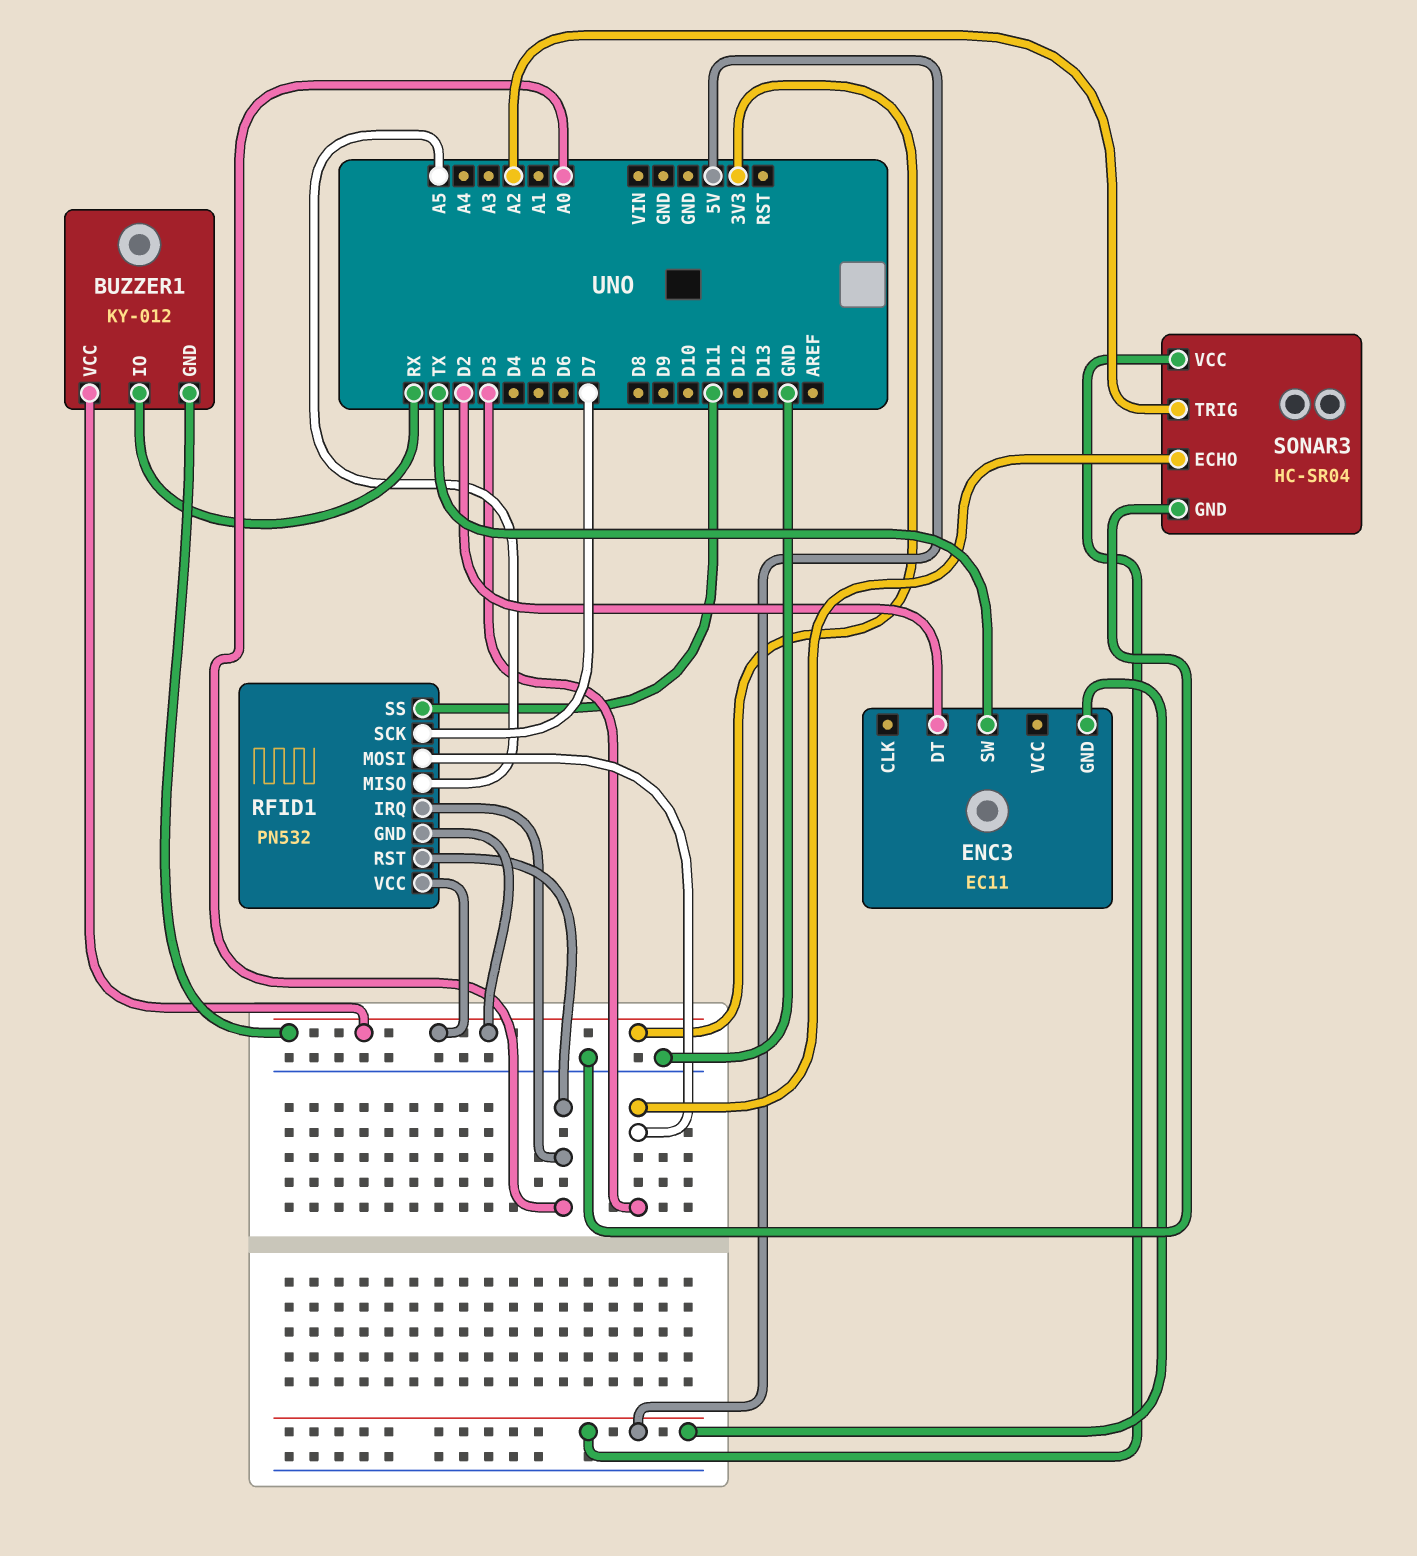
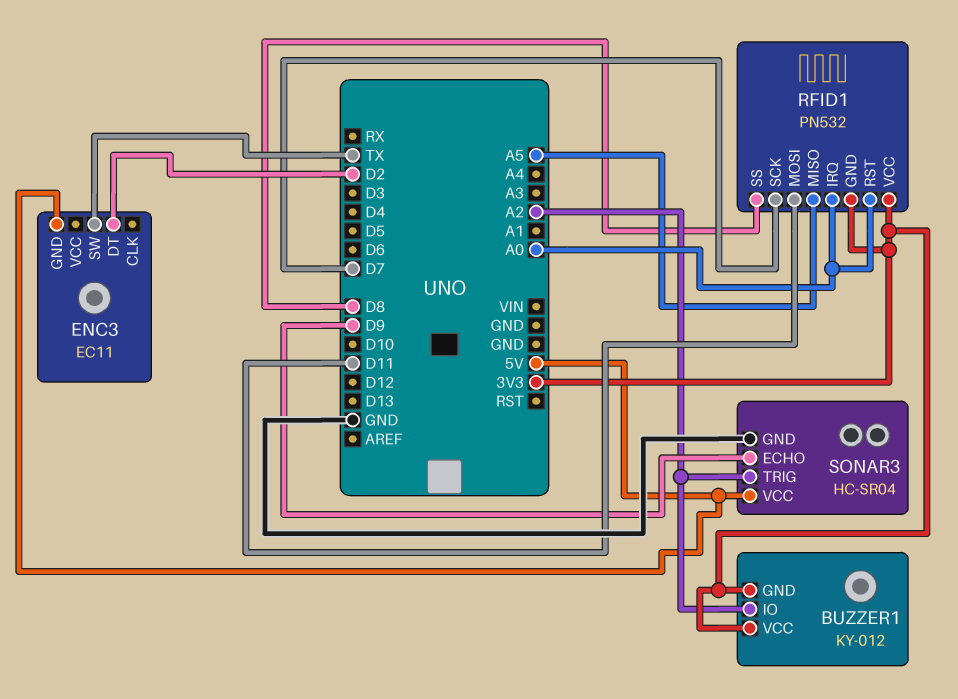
BUZZER1 pin IO: RX -> A2
RFID1 pin MOSI: D3 -> D11
RFID1 pin SS: D11 -> D8
SONAR3 pin ECHO: D3 -> D9

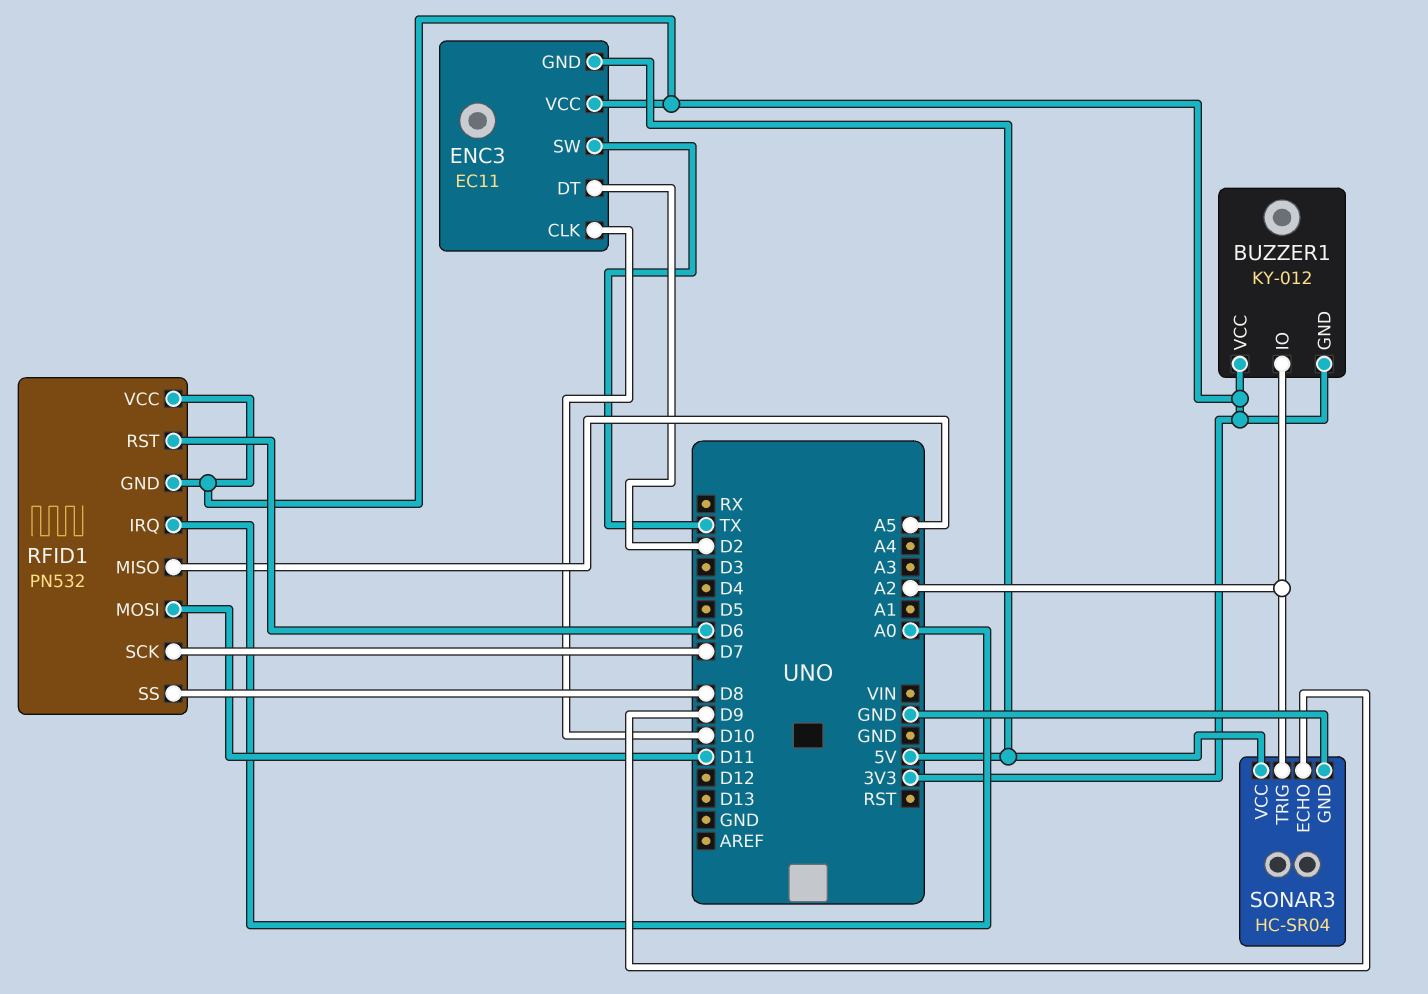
ENC3 pin CLK: none -> D10
ENC3 pin VCC: none -> 3V3
RFID1 pin RST: A0 -> D6

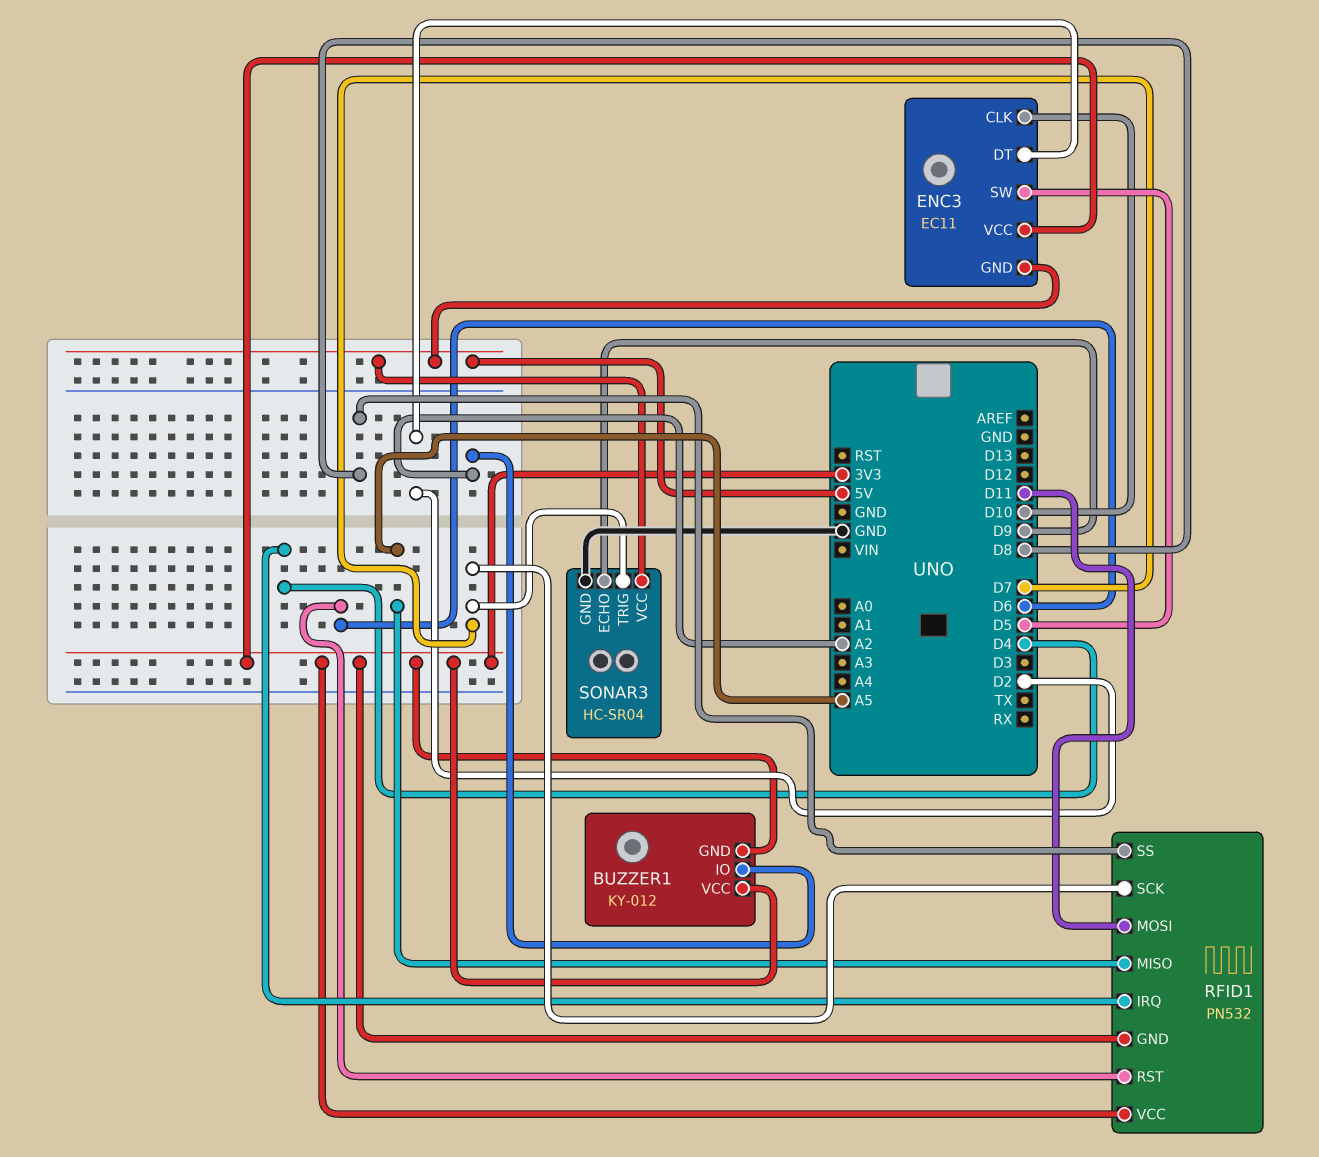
ENC3 pin SW: TX -> D5
RFID1 pin IRQ: A0 -> D4
SONAR3 pin TRIG: A2 -> D7

